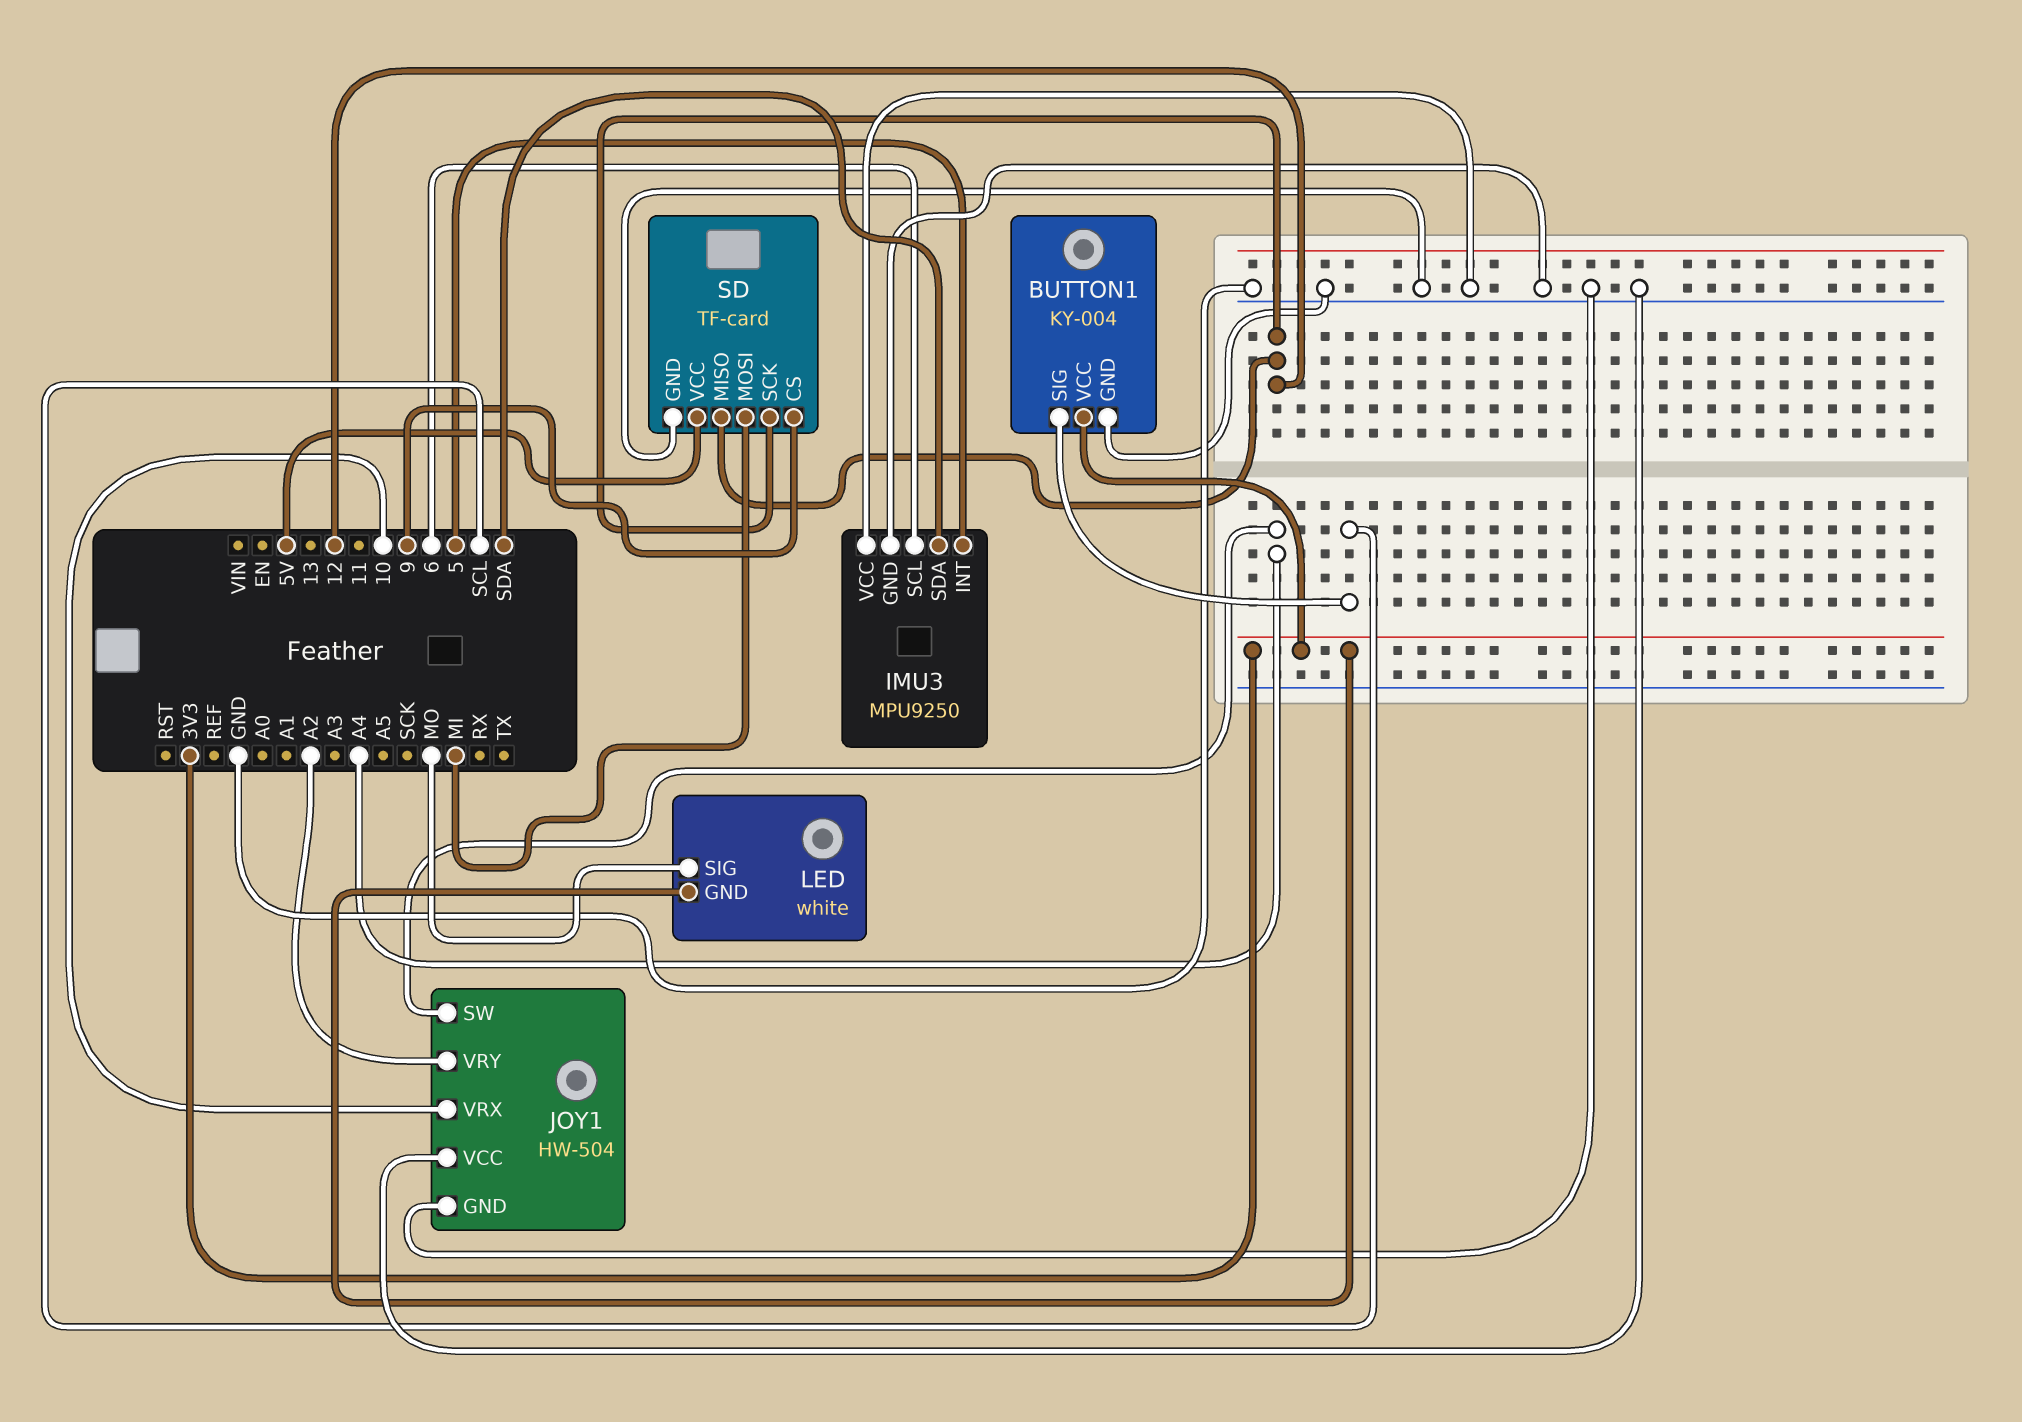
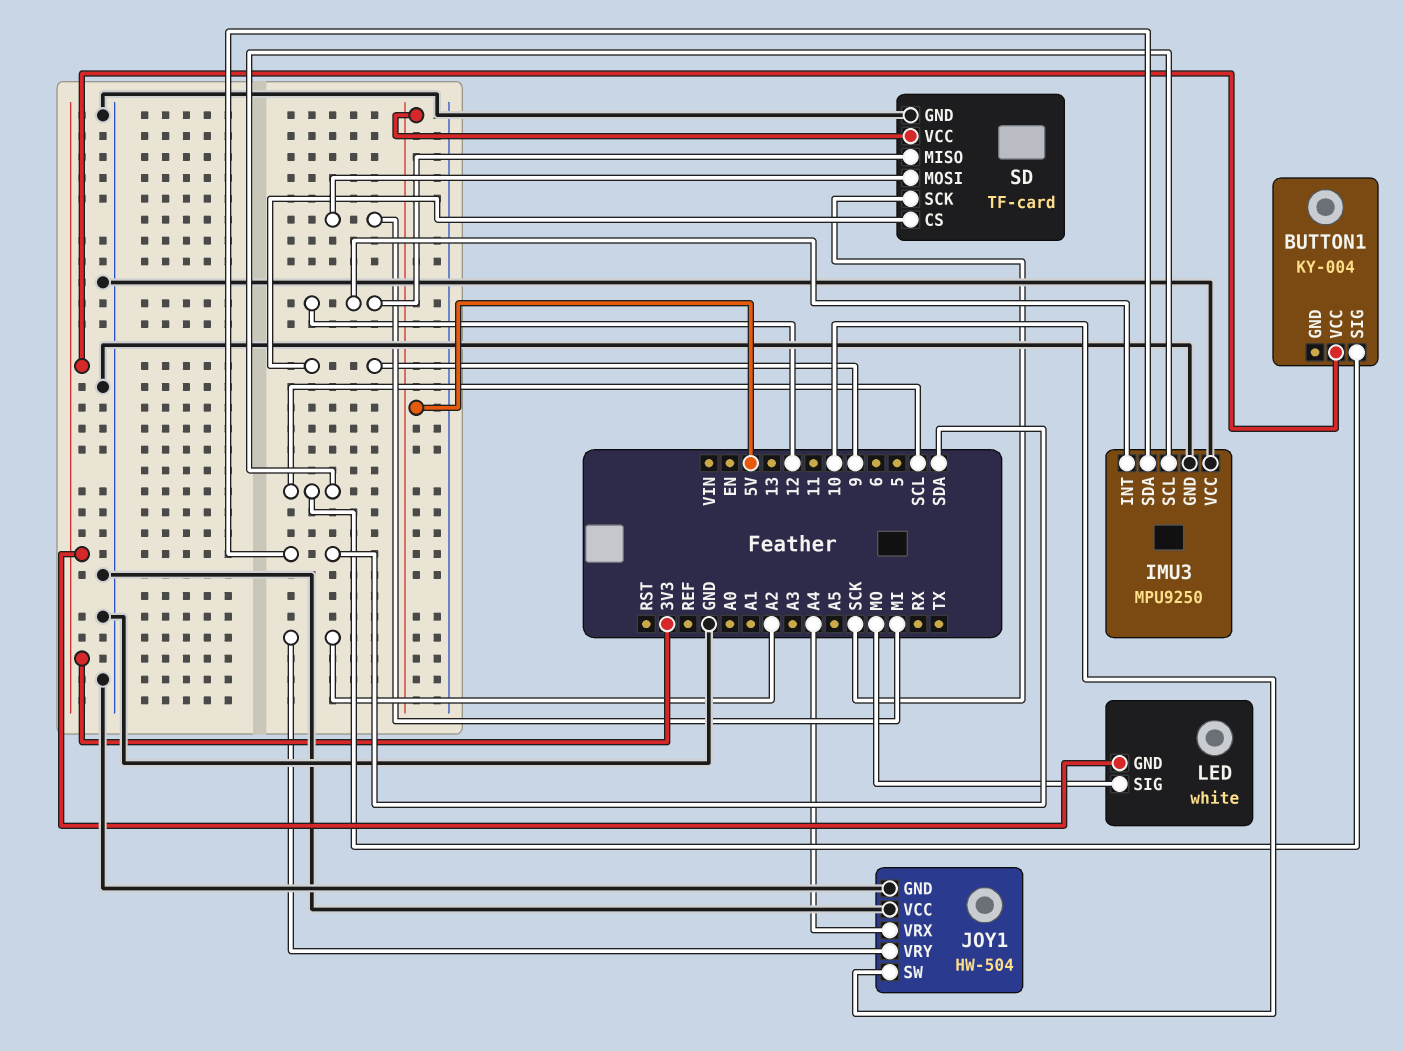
BUTTON1 pin GND: GND -> none
IMU3 pin INT: 5 -> 12
IMU3 pin SCL: 6 -> SCL
JOY1 pin SW: A4 -> 10
JOY1 pin VRX: 10 -> A4
SD pin SCK: 12 -> SCK

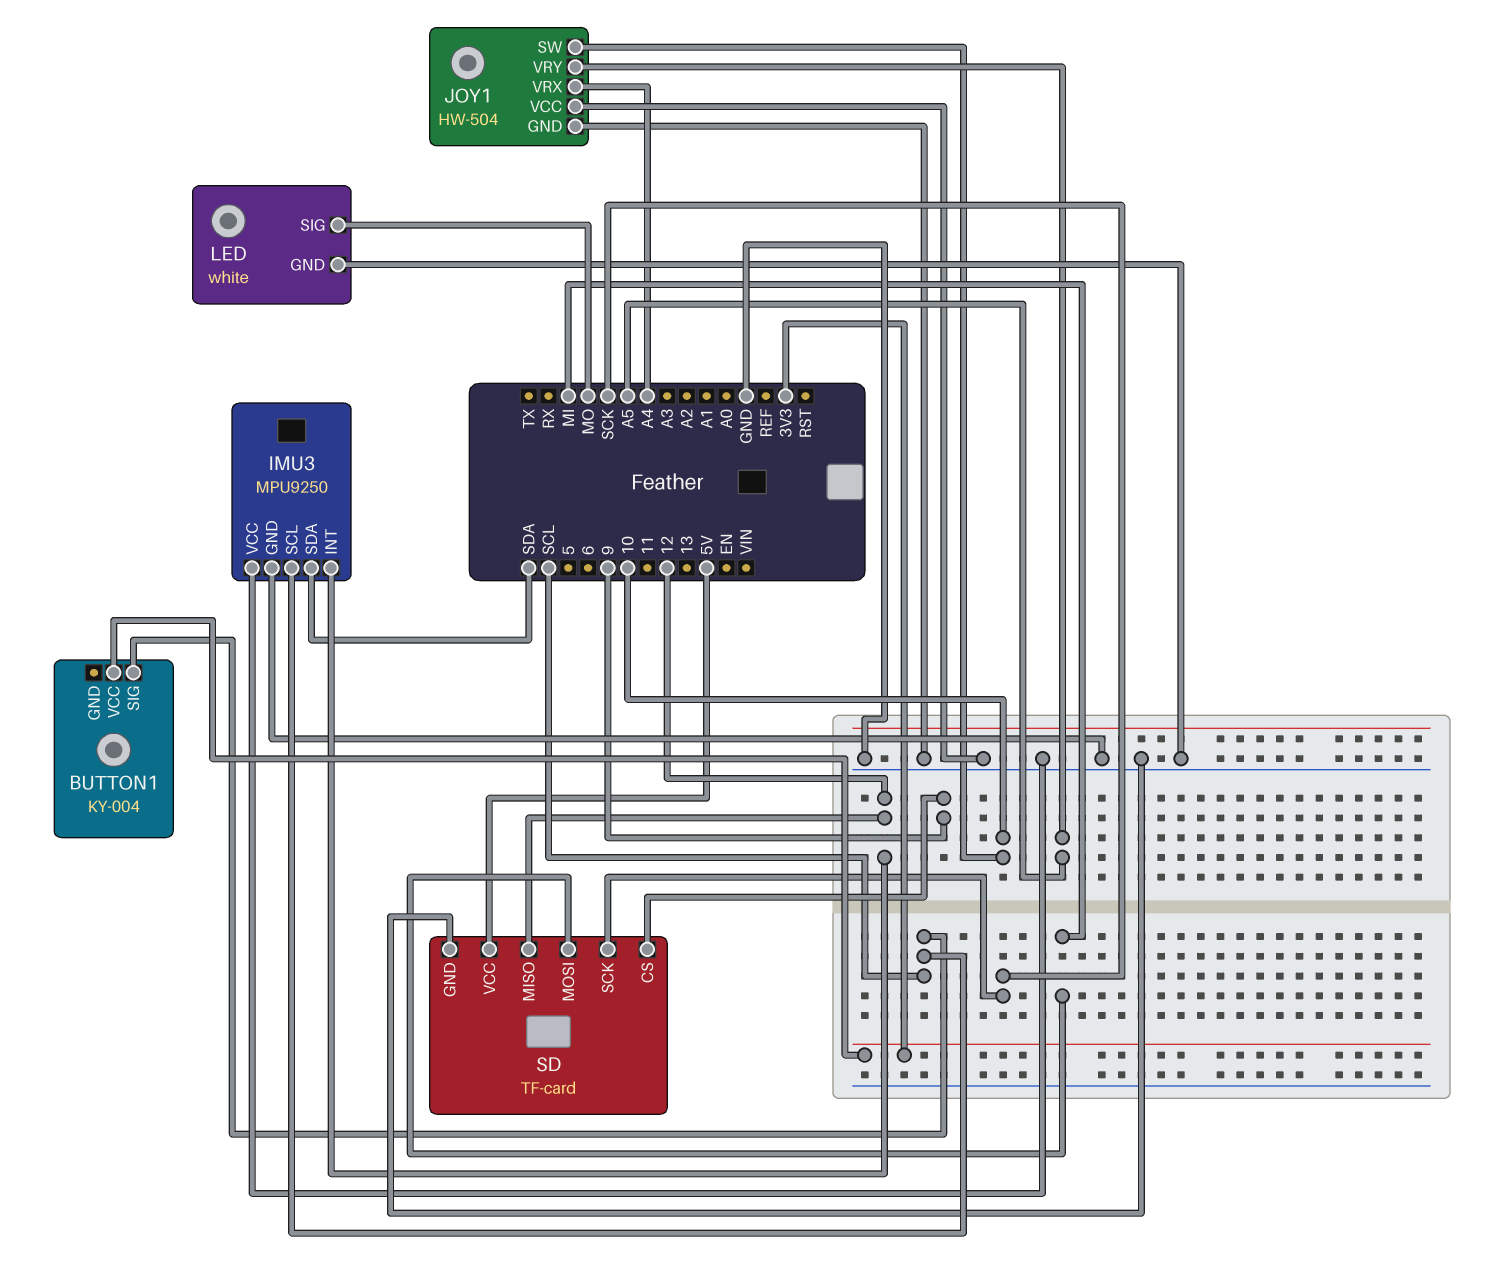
JOY1 pin VRY: A2 -> A5
LED pin GND: 3V3 -> GND

